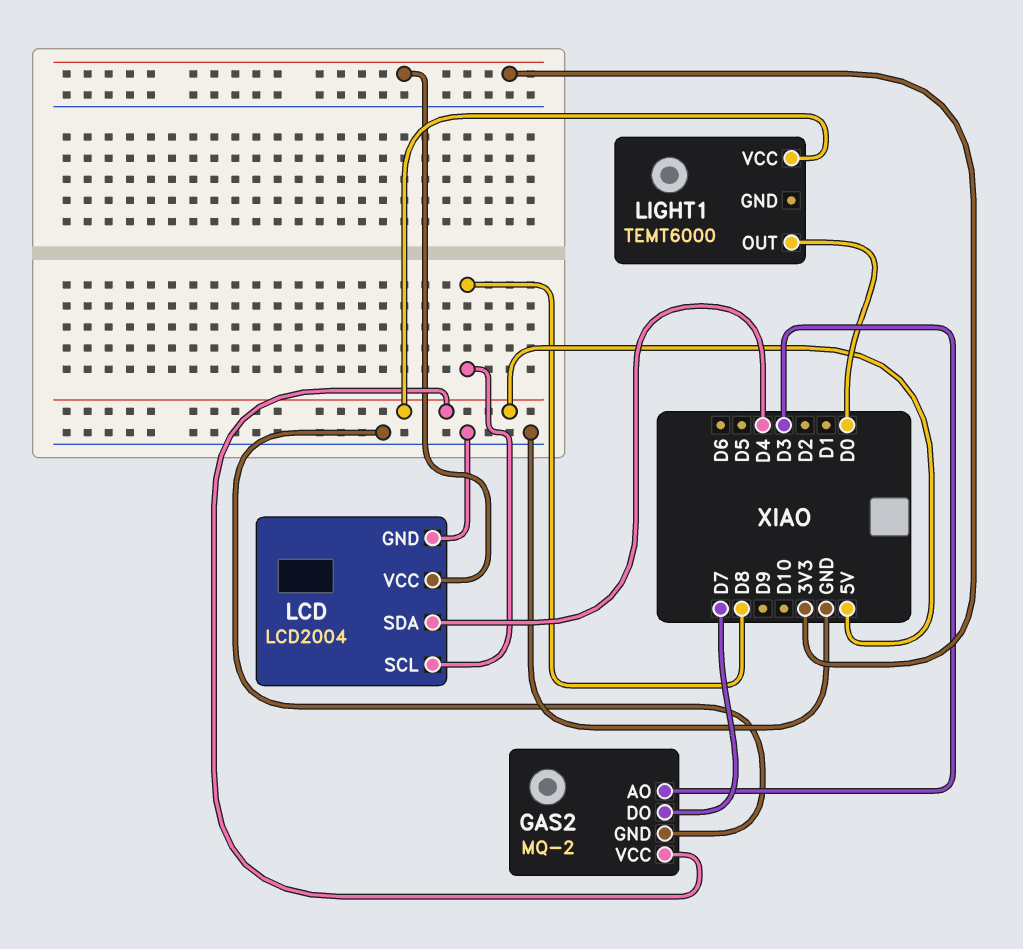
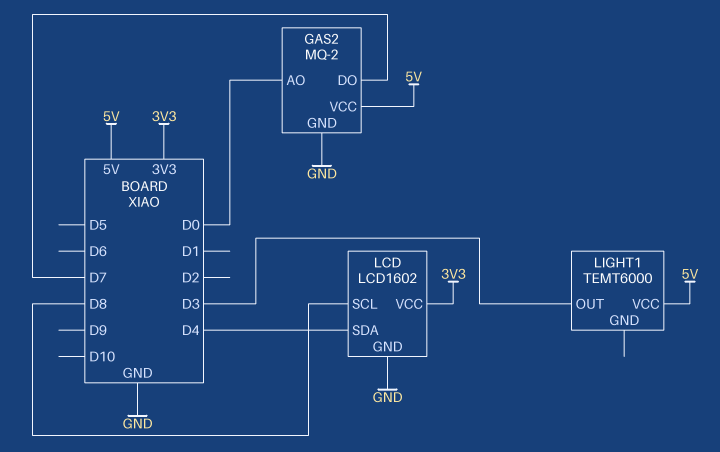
GAS2 pin AO: D3 -> D0
LCD: LCD2004 -> LCD1602
LIGHT1 pin OUT: D0 -> D3

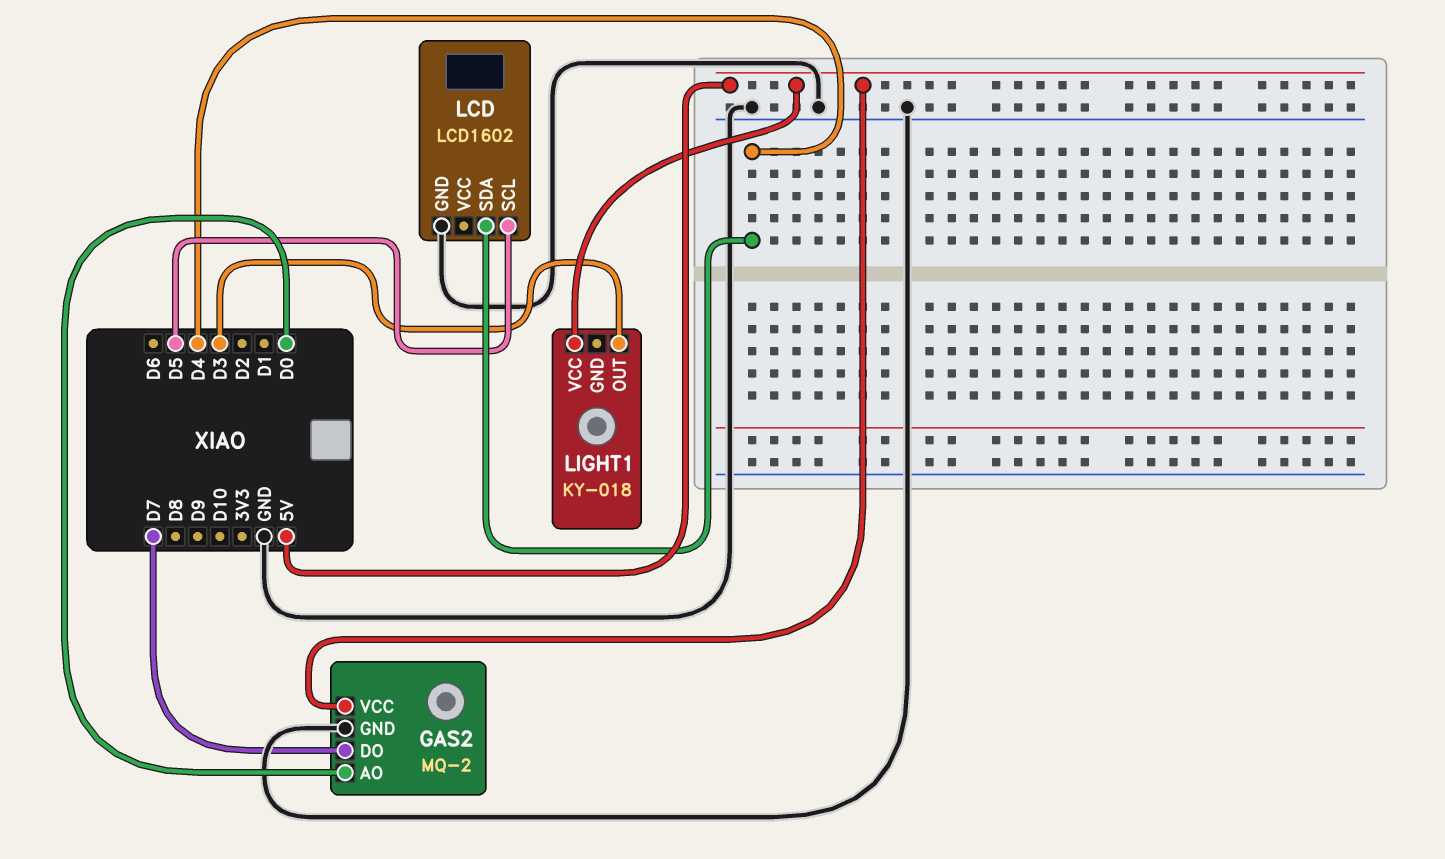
LCD pin SCL: D8 -> D5
LCD pin VCC: 3V3 -> none
LIGHT1: TEMT6000 -> KY-018

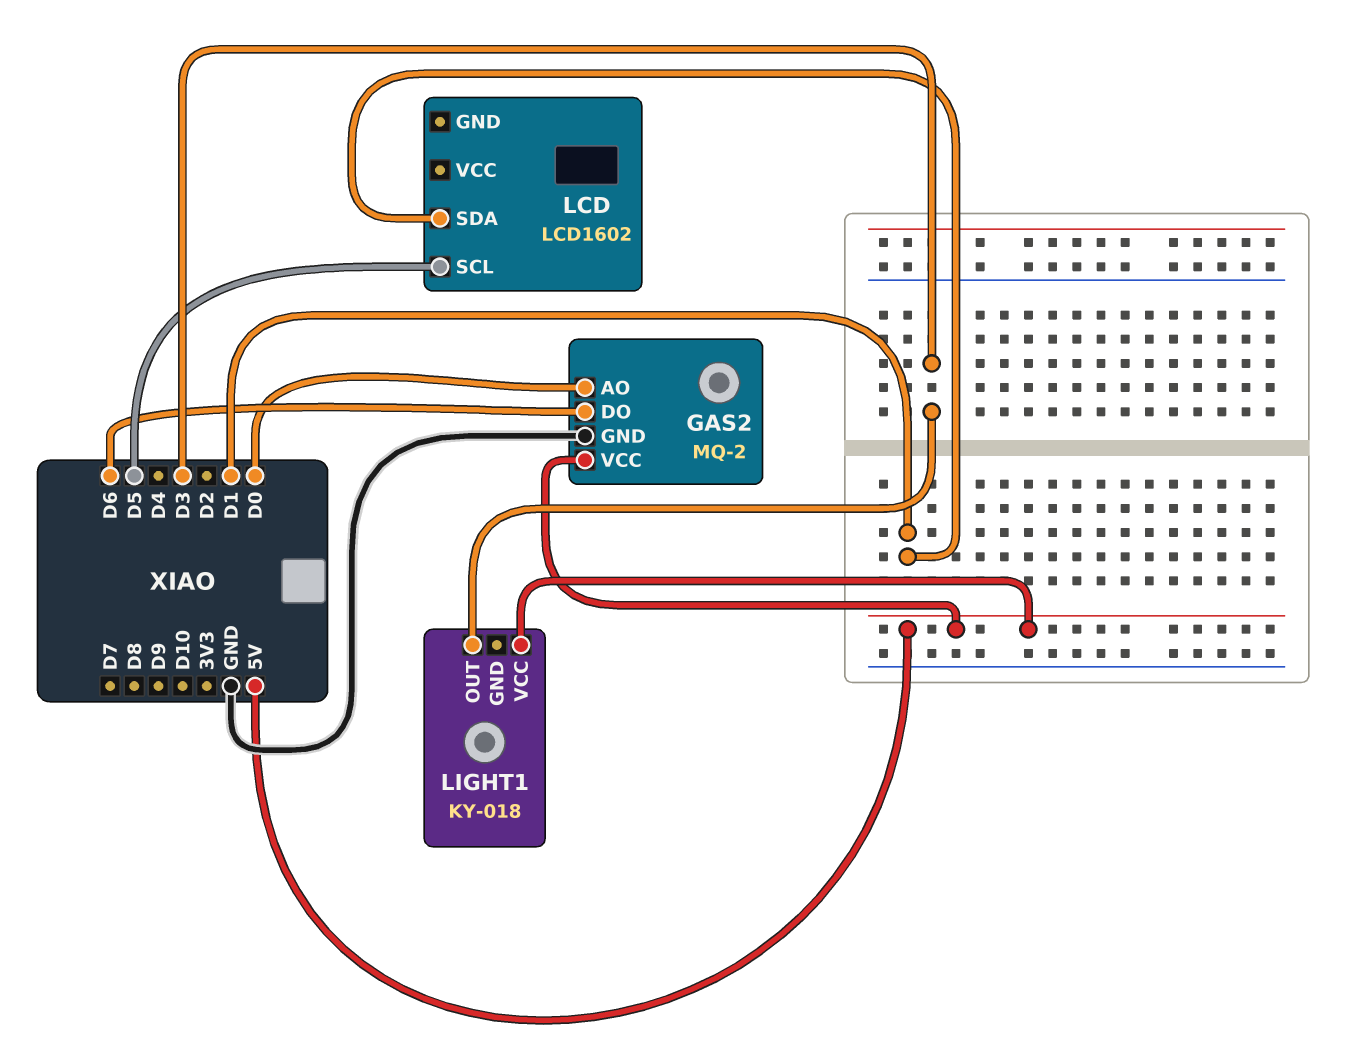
GAS2 pin DO: D7 -> D6
LCD pin GND: GND -> none
LCD pin SDA: D4 -> D1

